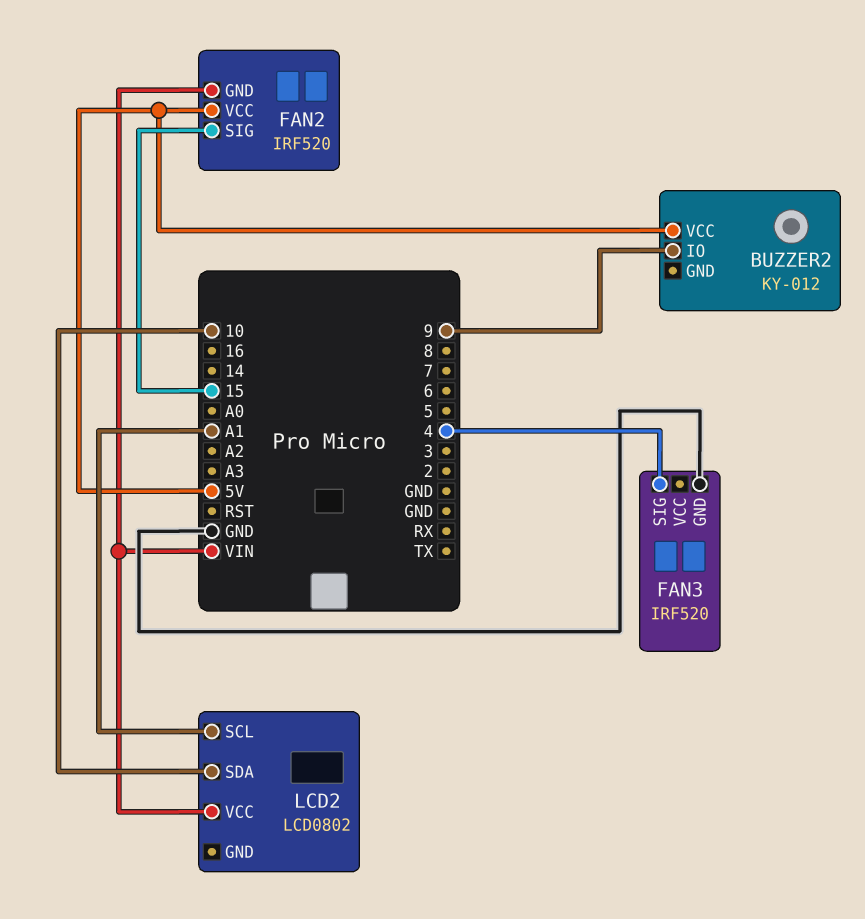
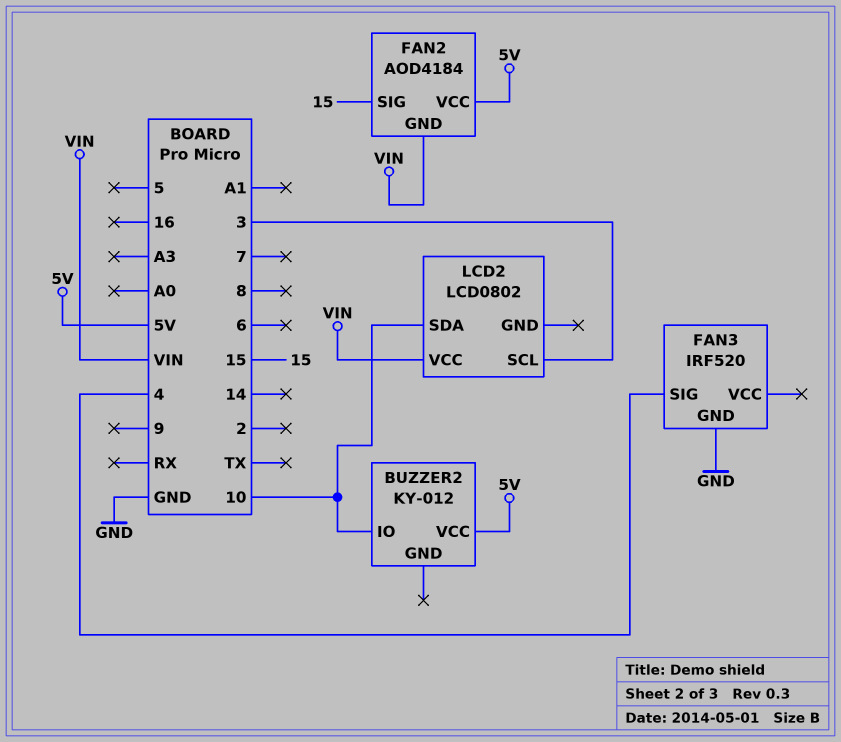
BUZZER2 pin IO: 9 -> 10
FAN2: IRF520 -> AOD4184
LCD2 pin SCL: A1 -> 3

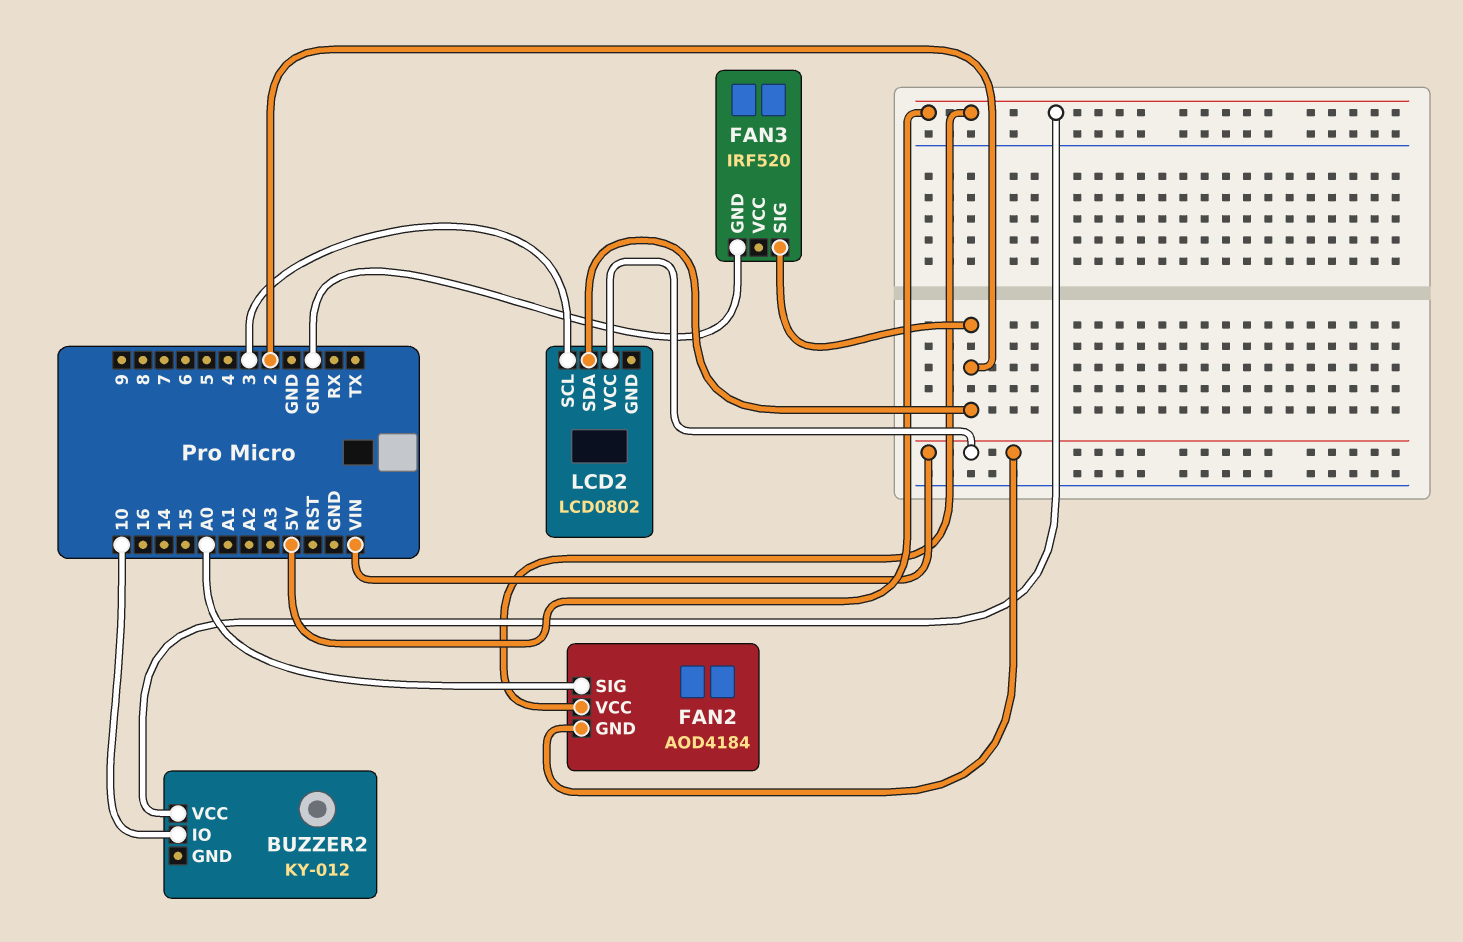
FAN2 pin SIG: 15 -> A0
FAN3 pin SIG: 4 -> 2
LCD2 pin SDA: 10 -> 2

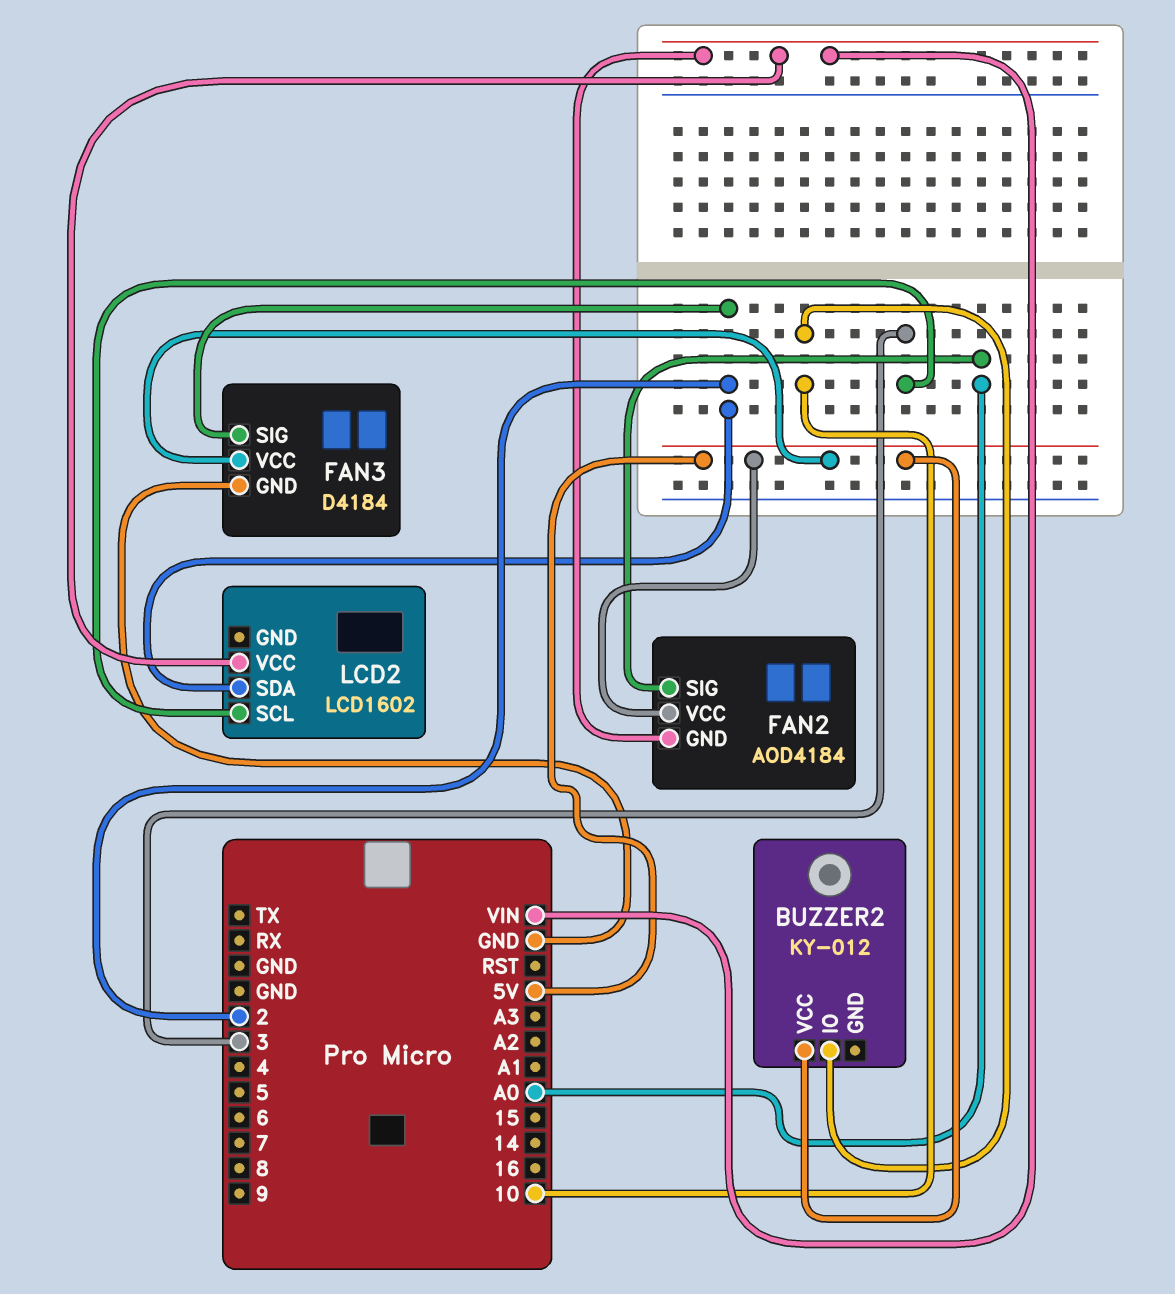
FAN3: IRF520 -> D4184
FAN3 pin VCC: none -> 5V
LCD2: LCD0802 -> LCD1602

